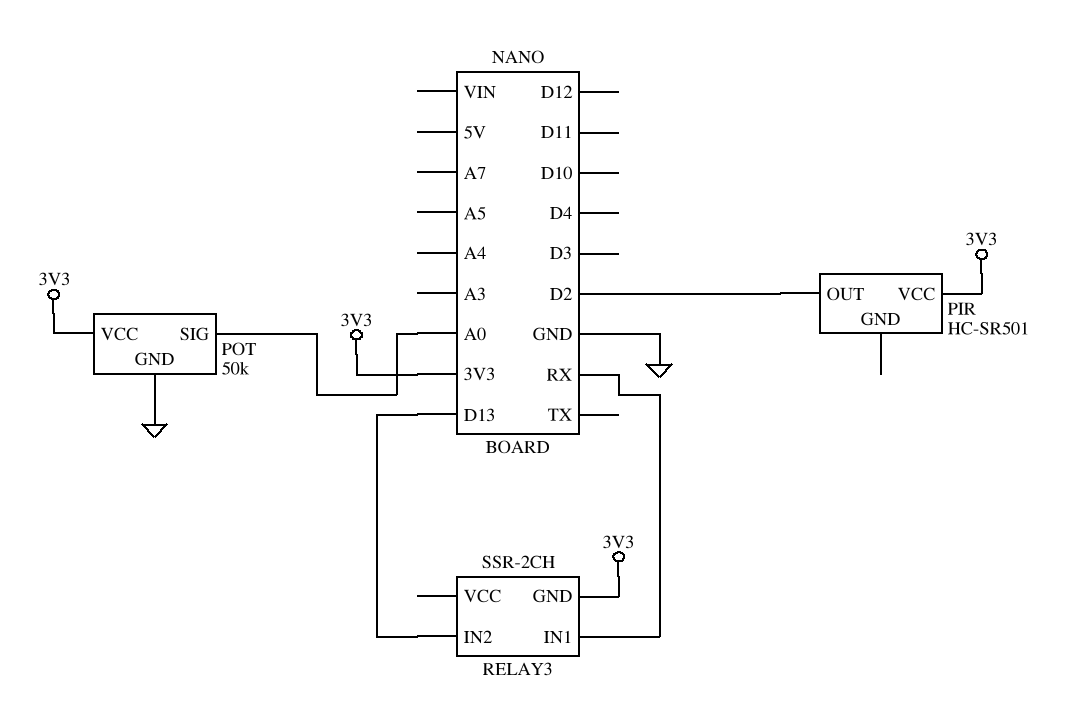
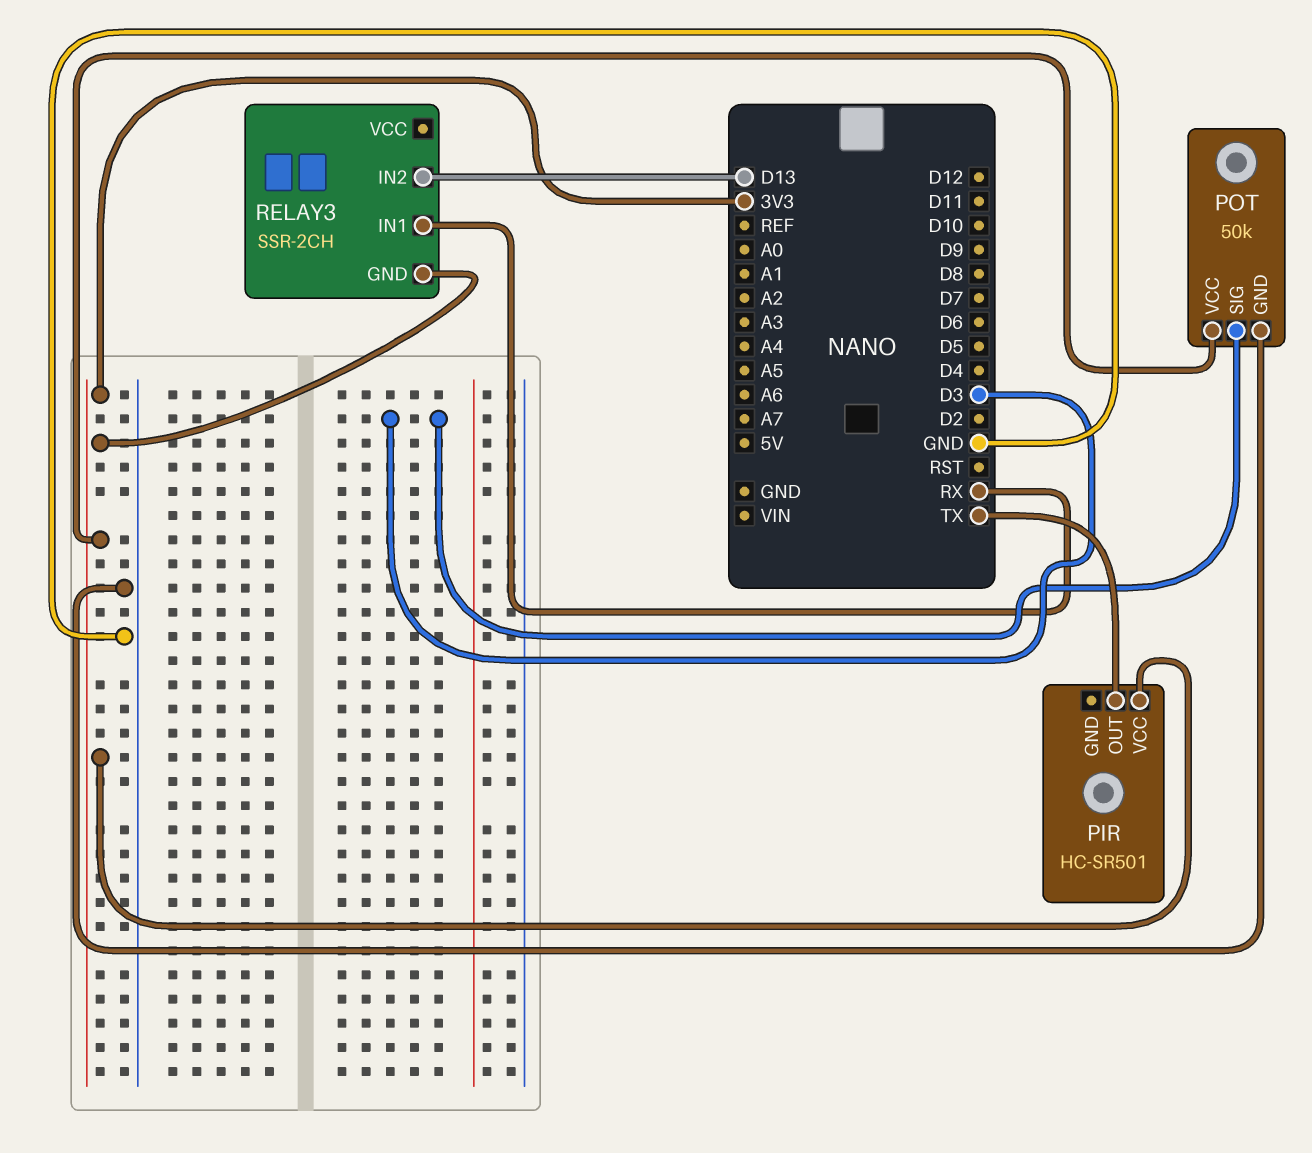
PIR pin OUT: D2 -> TX
POT pin SIG: A0 -> D3

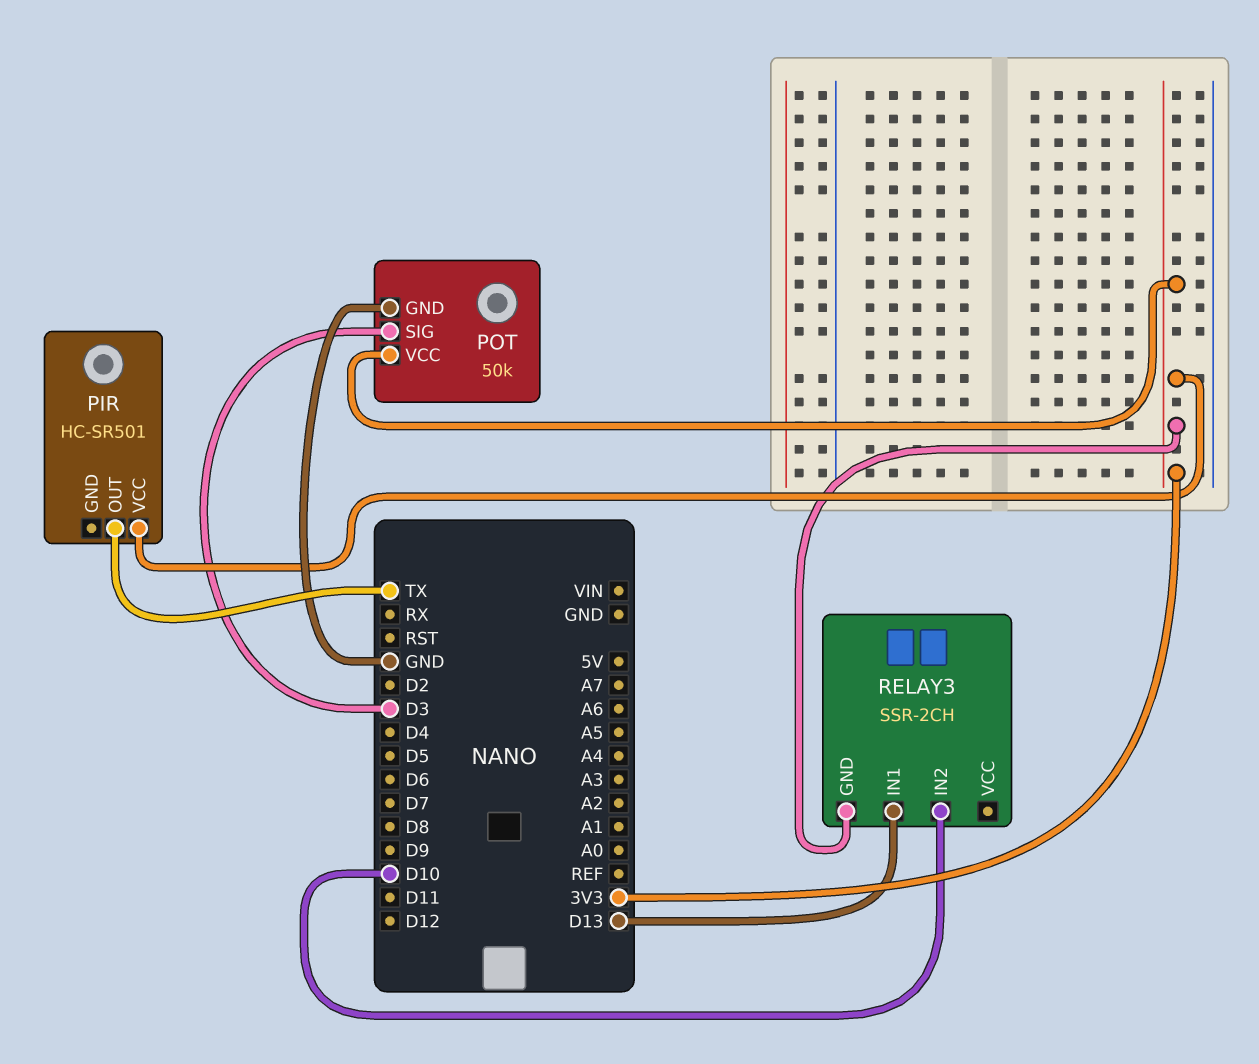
RELAY3 pin IN1: RX -> D13
RELAY3 pin IN2: D13 -> D10

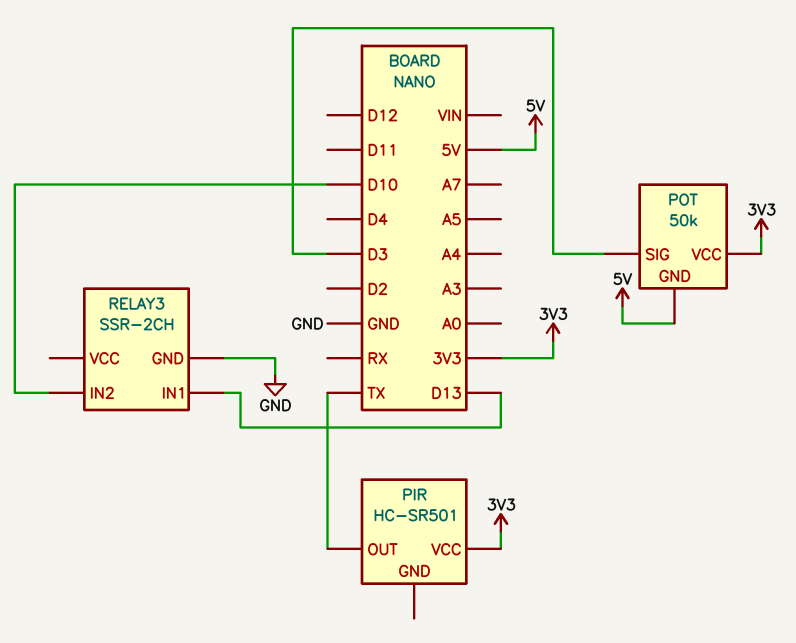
POT pin GND: GND -> 5V
RELAY3 pin GND: 3V3 -> GND

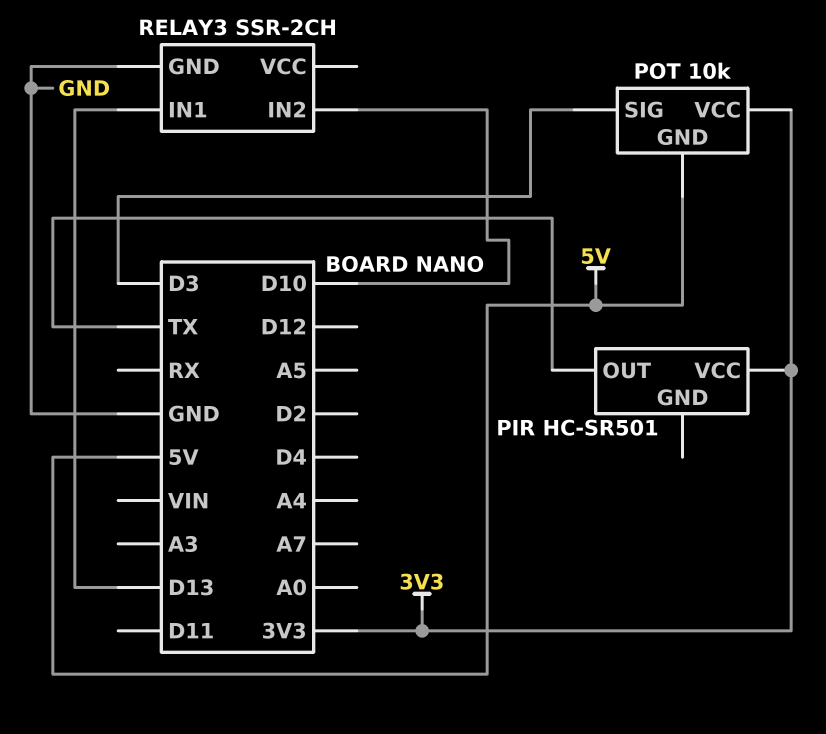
POT: 50k -> 10k

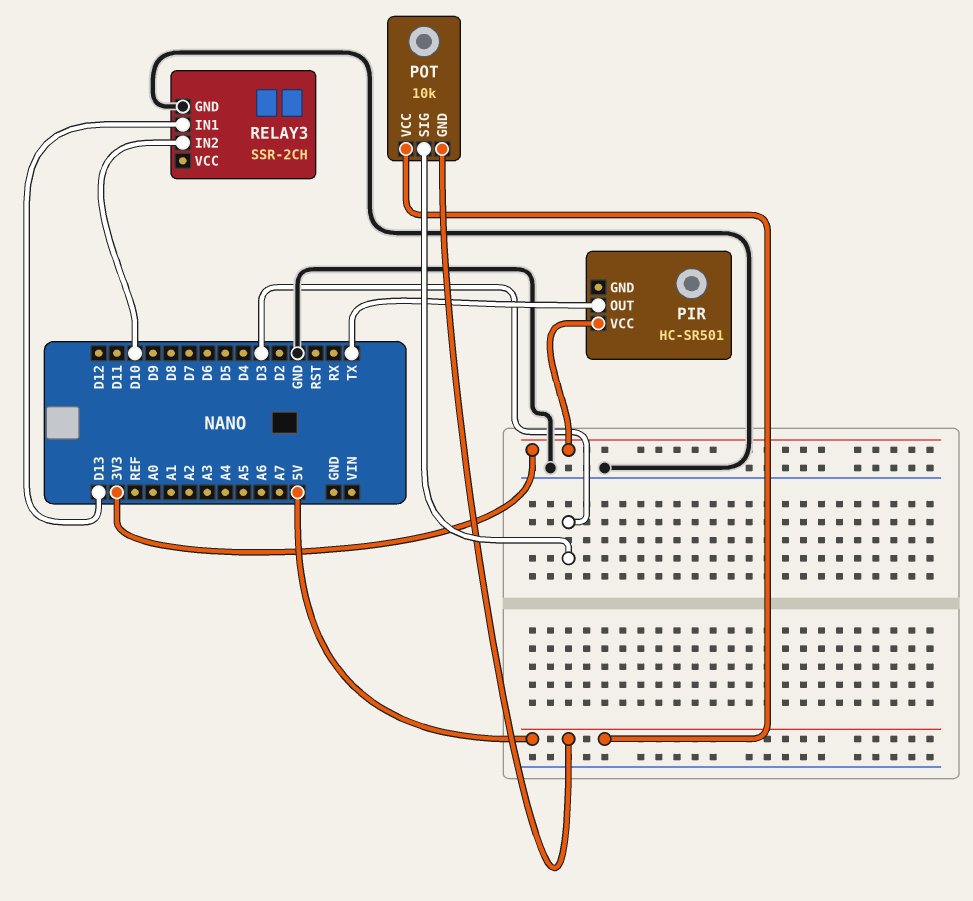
POT pin VCC: 3V3 -> 5V

